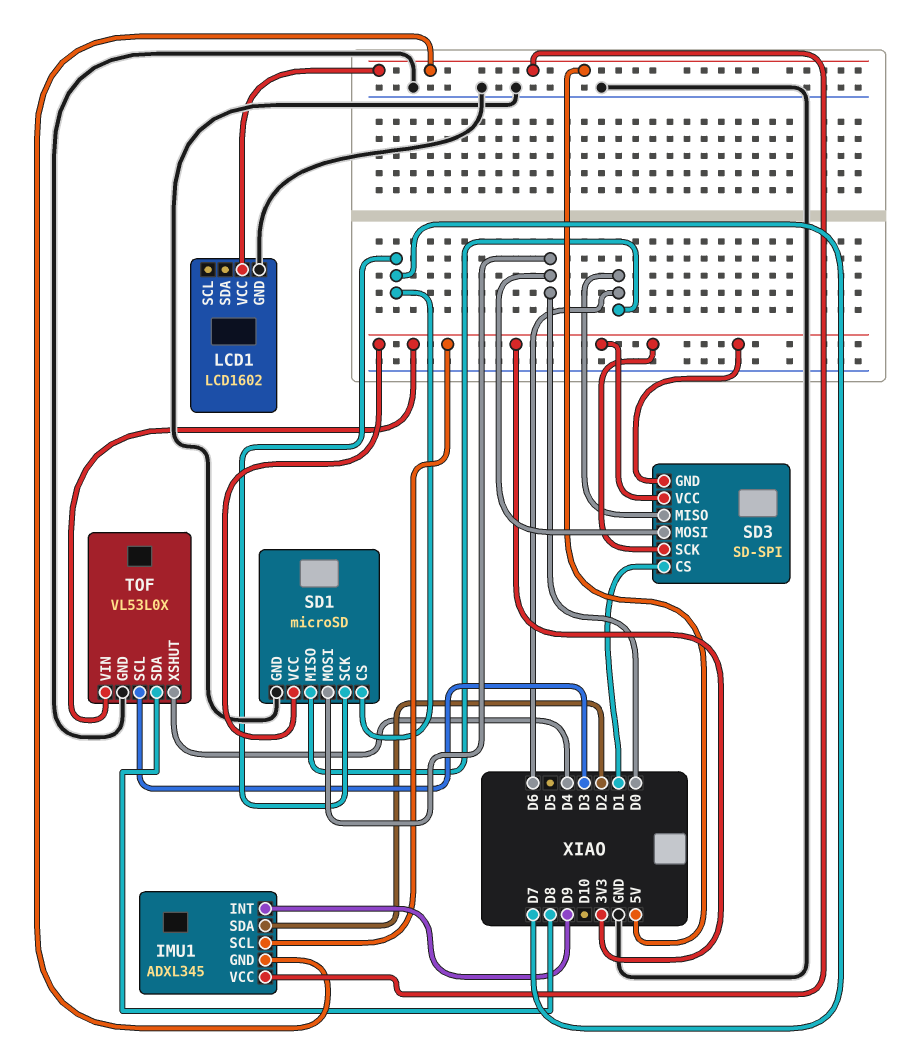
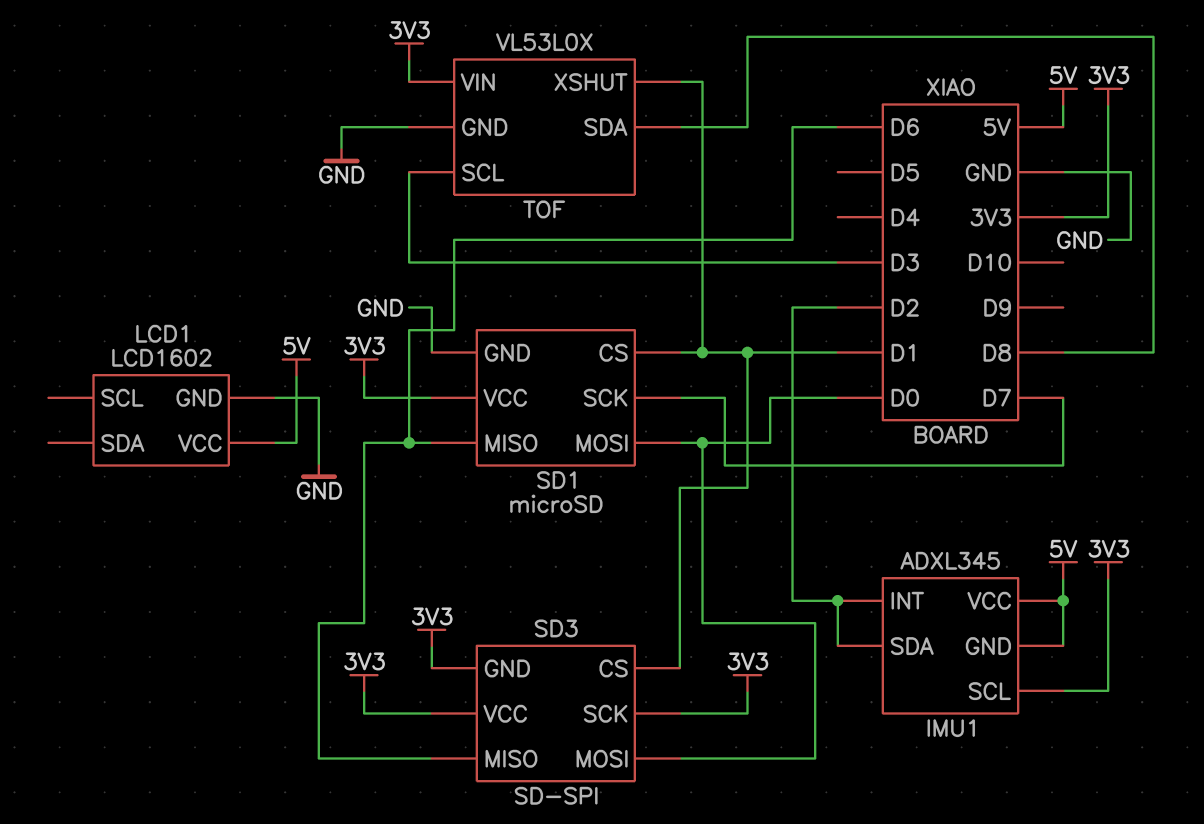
IMU1 pin INT: D9 -> D2
SD1 pin CS: D7 -> D1
TOF pin XSHUT: D4 -> D1

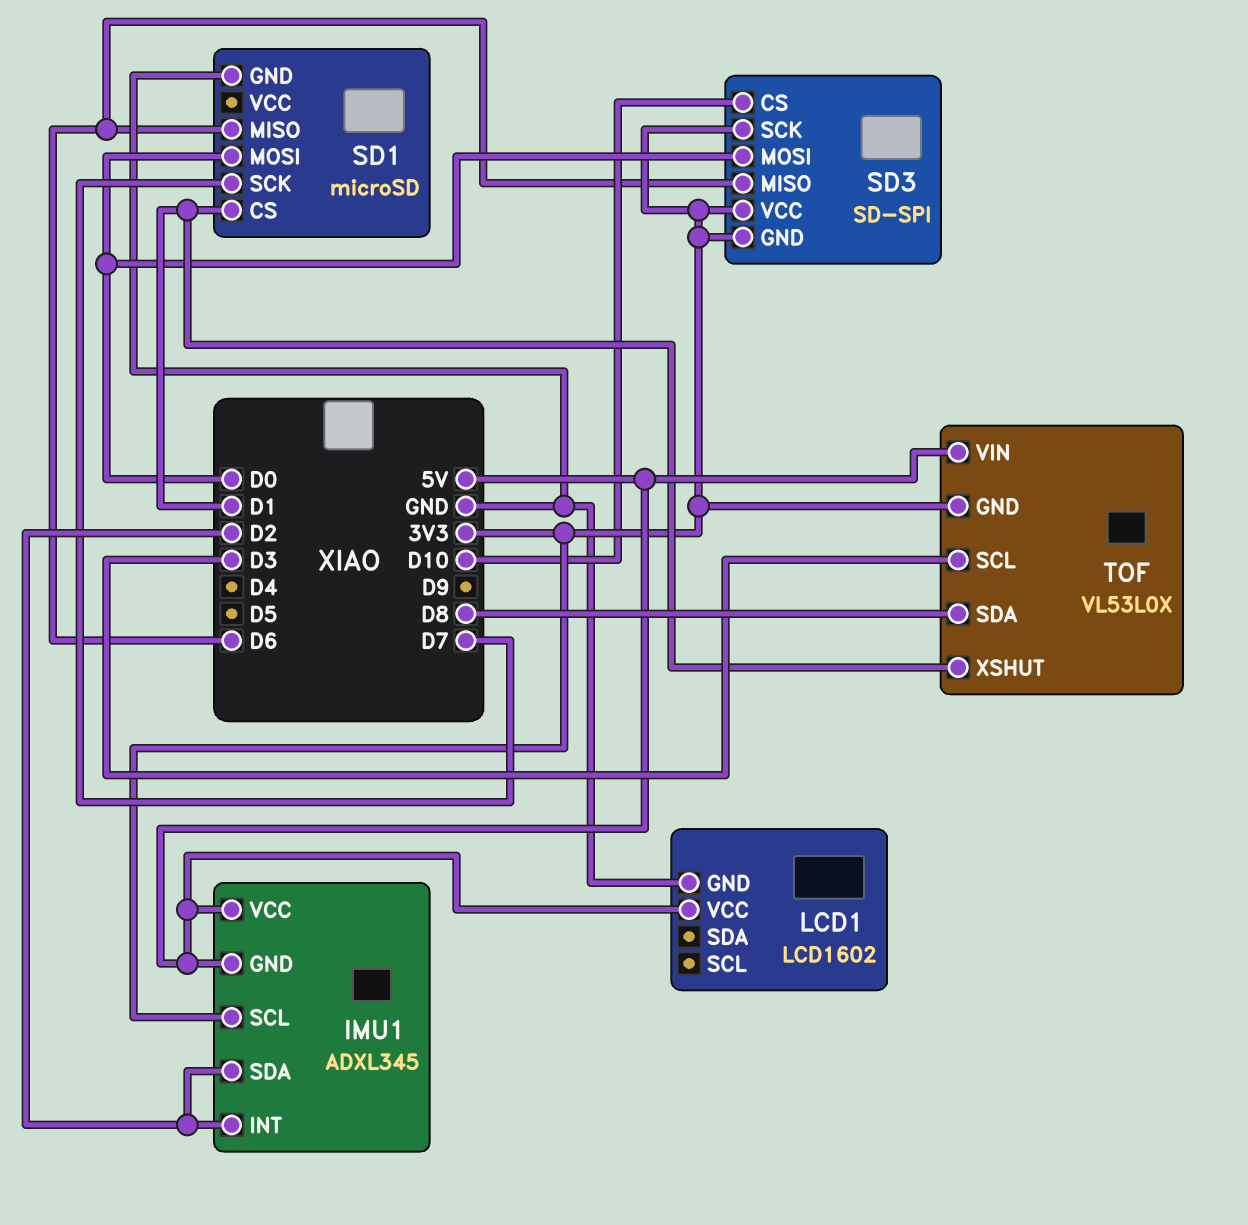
SD1 pin VCC: 3V3 -> none
SD3 pin CS: D1 -> D10
TOF pin GND: GND -> 3V3
TOF pin VIN: 3V3 -> 5V

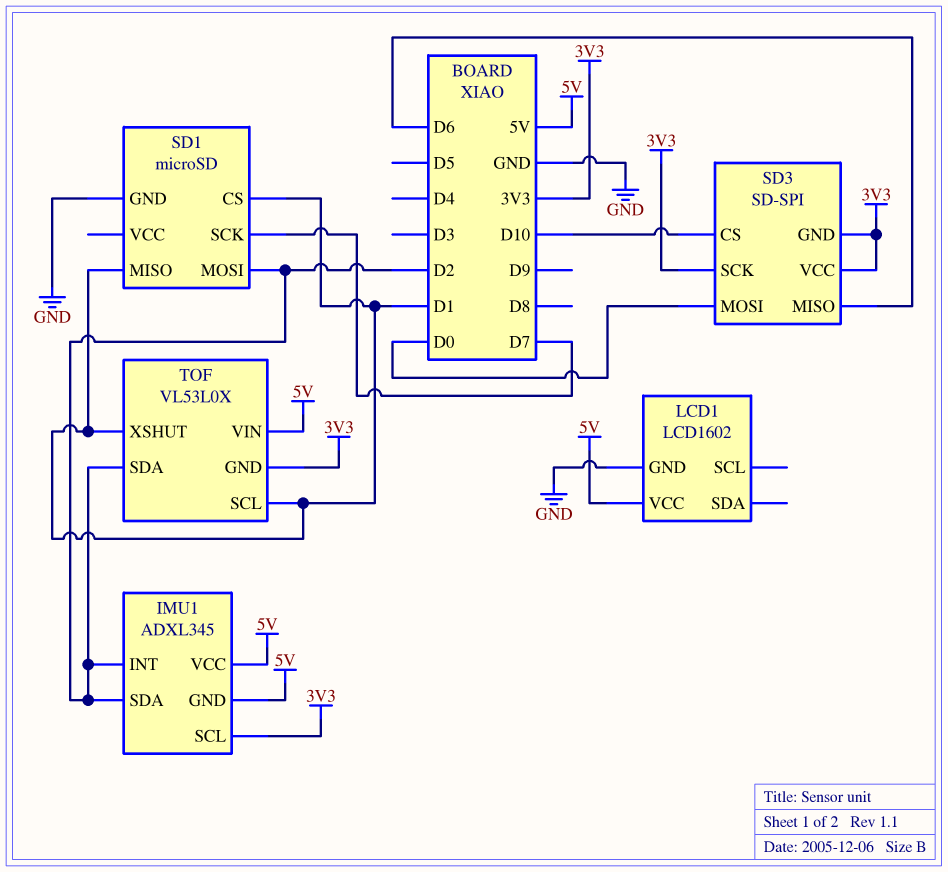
SD1 pin MISO: D6 -> D1
SD1 pin MOSI: D0 -> D2
TOF pin SCL: D3 -> D1
TOF pin SDA: D8 -> D2

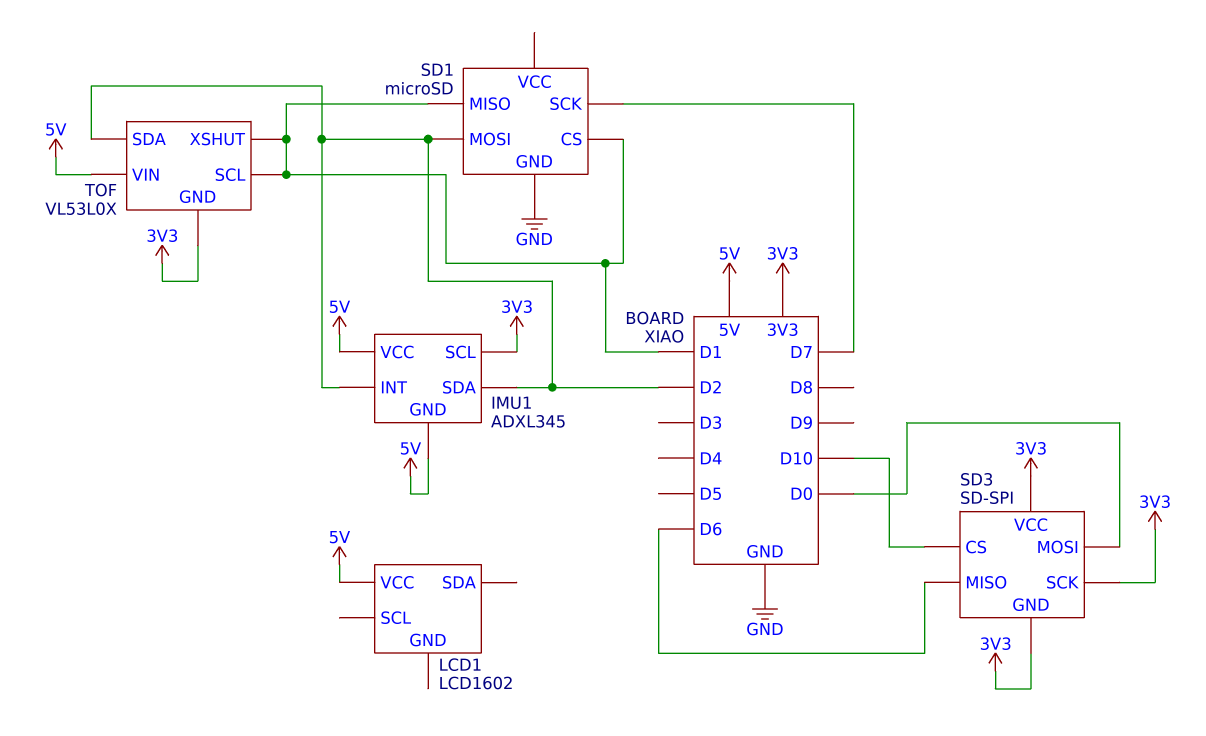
LCD1 pin GND: GND -> none

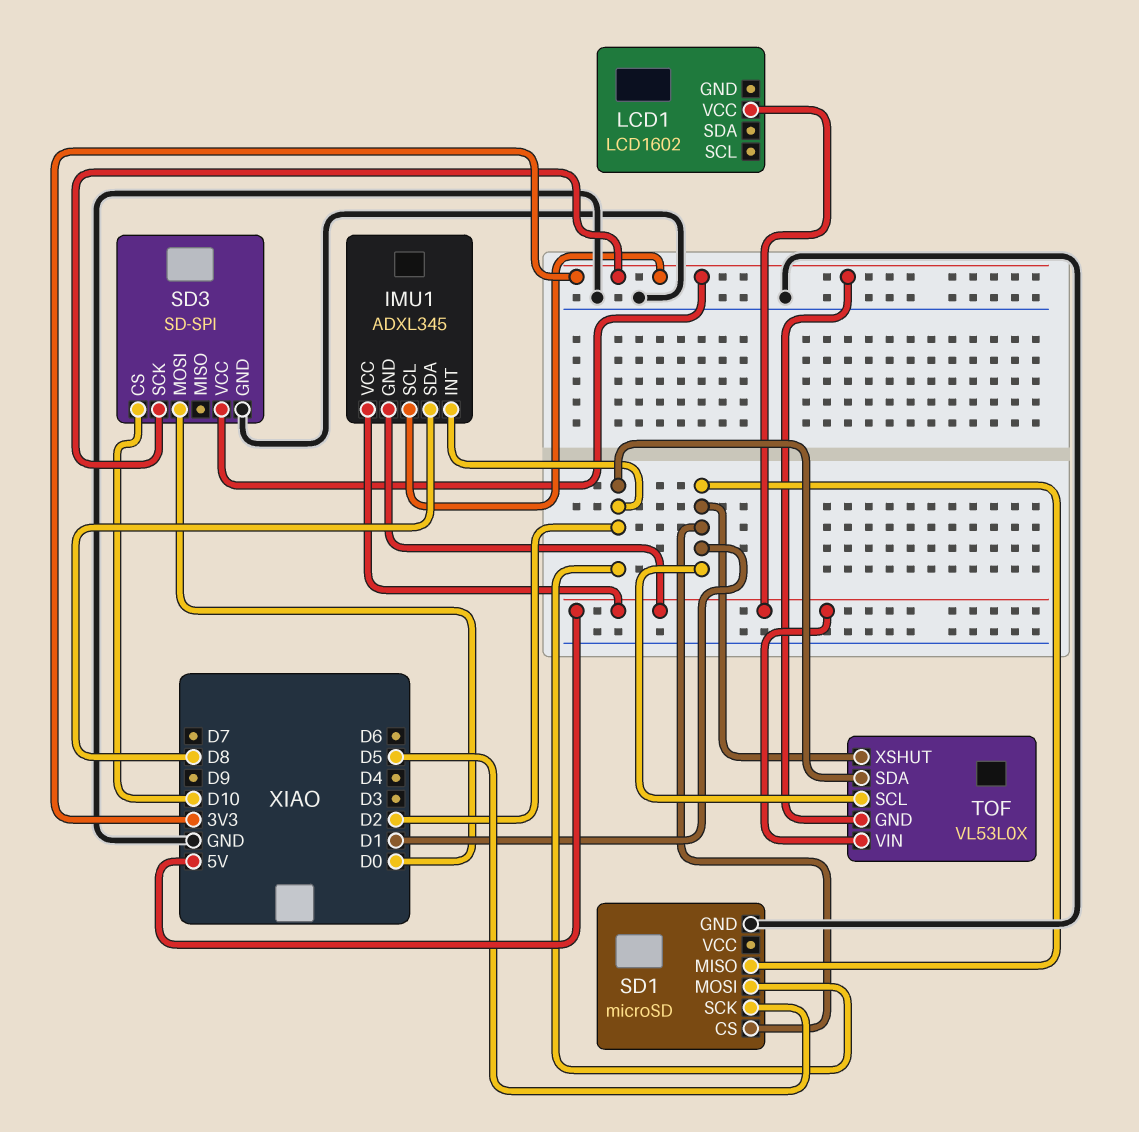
IMU1 pin SDA: D2 -> D8
SD1 pin SCK: D7 -> D5
SD3 pin GND: 3V3 -> GND
SD3 pin MISO: D6 -> none

